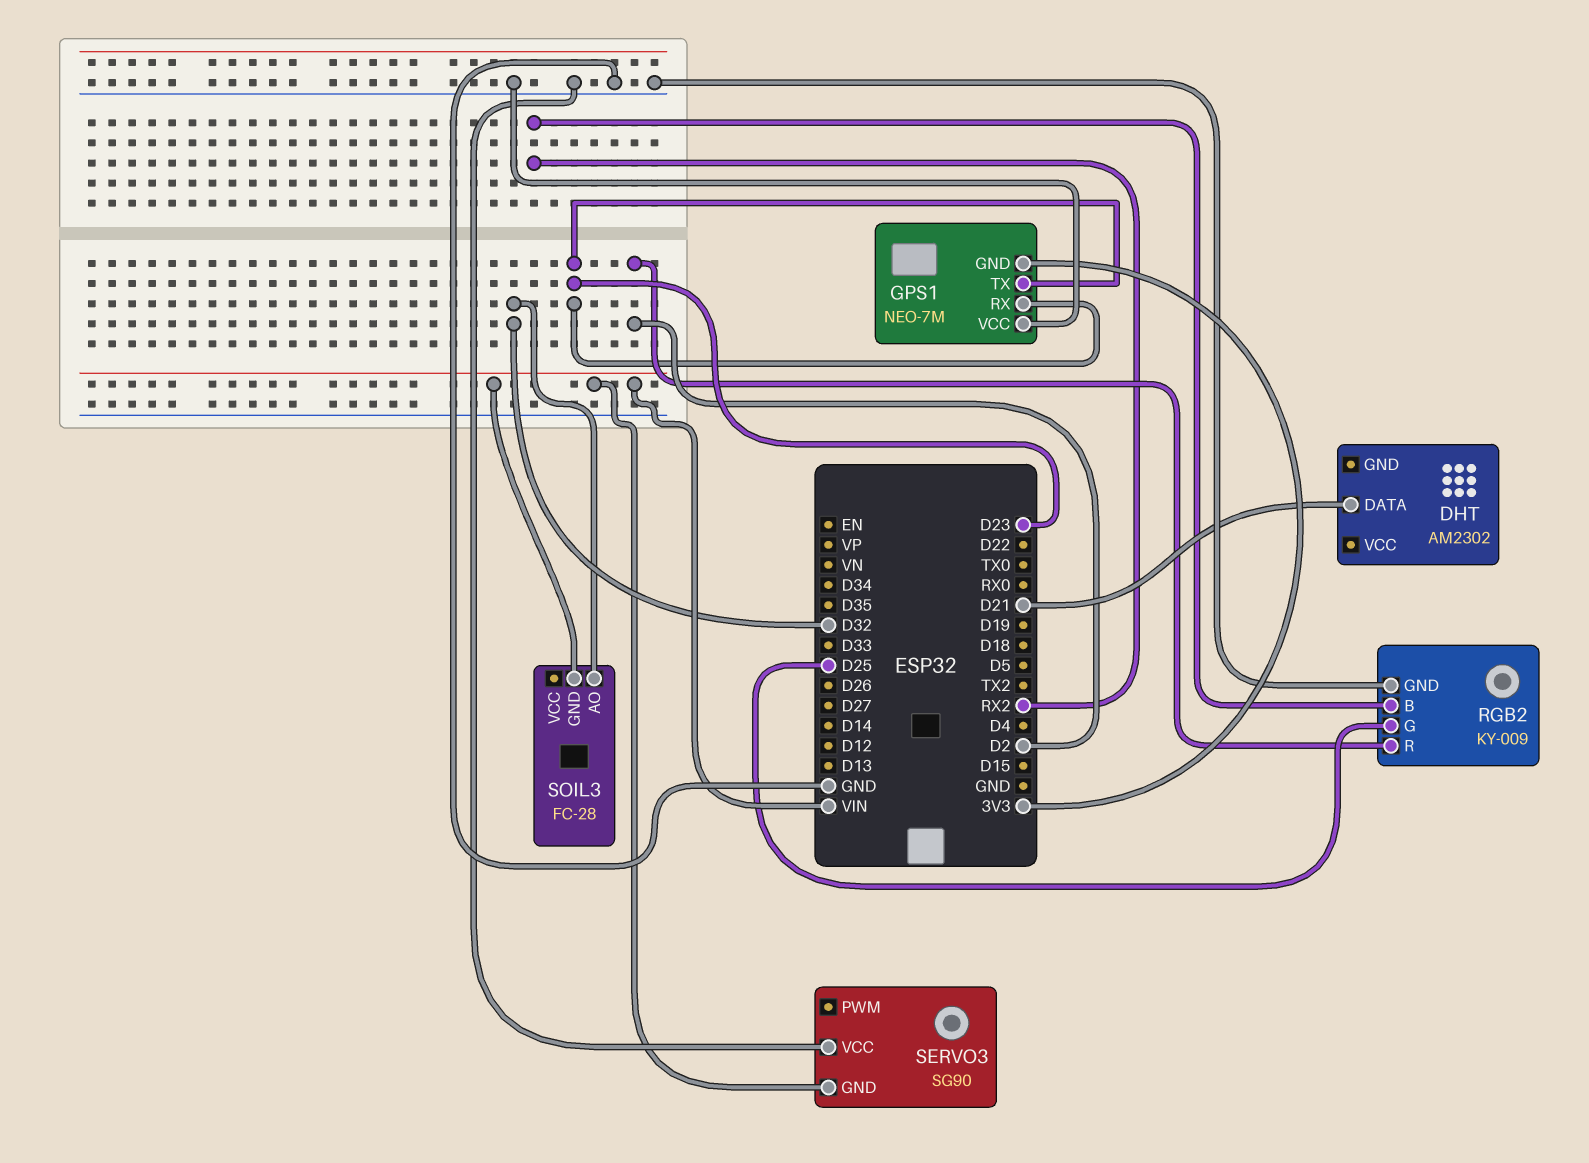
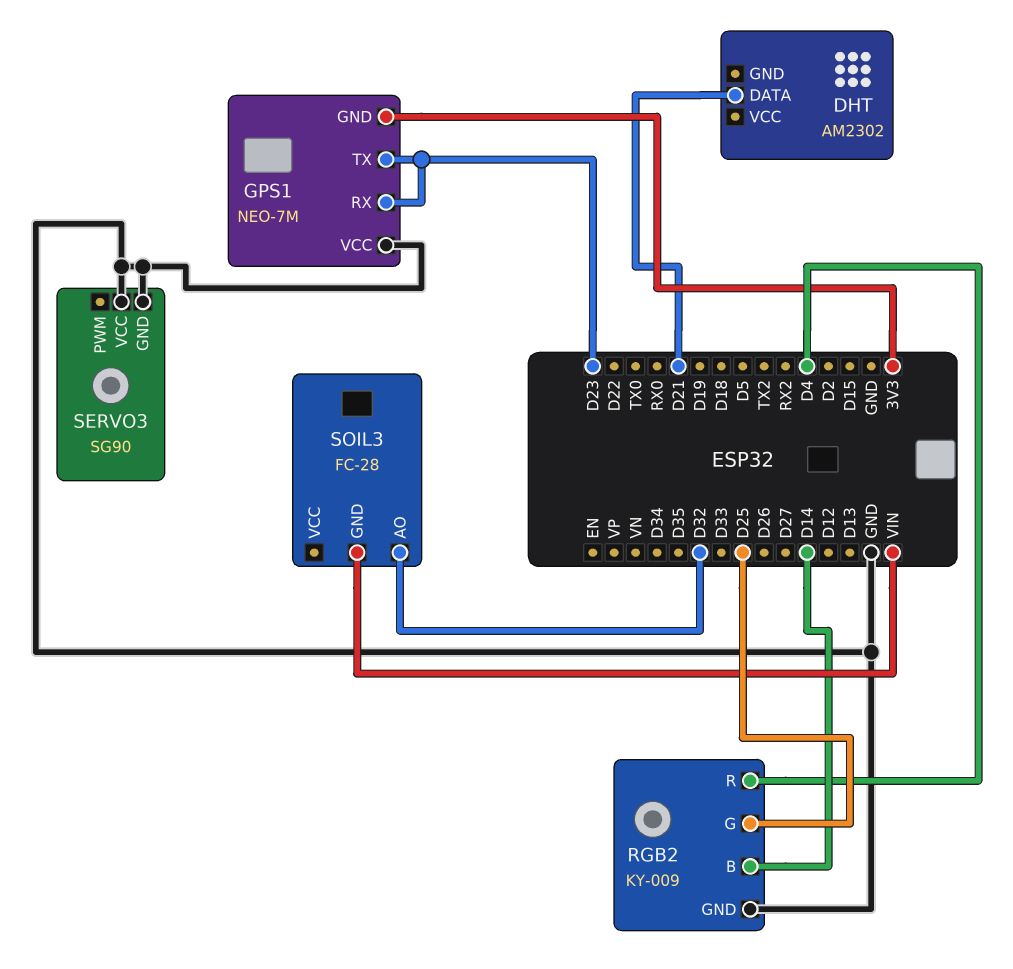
RGB2 pin B: RX2 -> D14
RGB2 pin R: D2 -> D4
SERVO3 pin GND: VIN -> GND

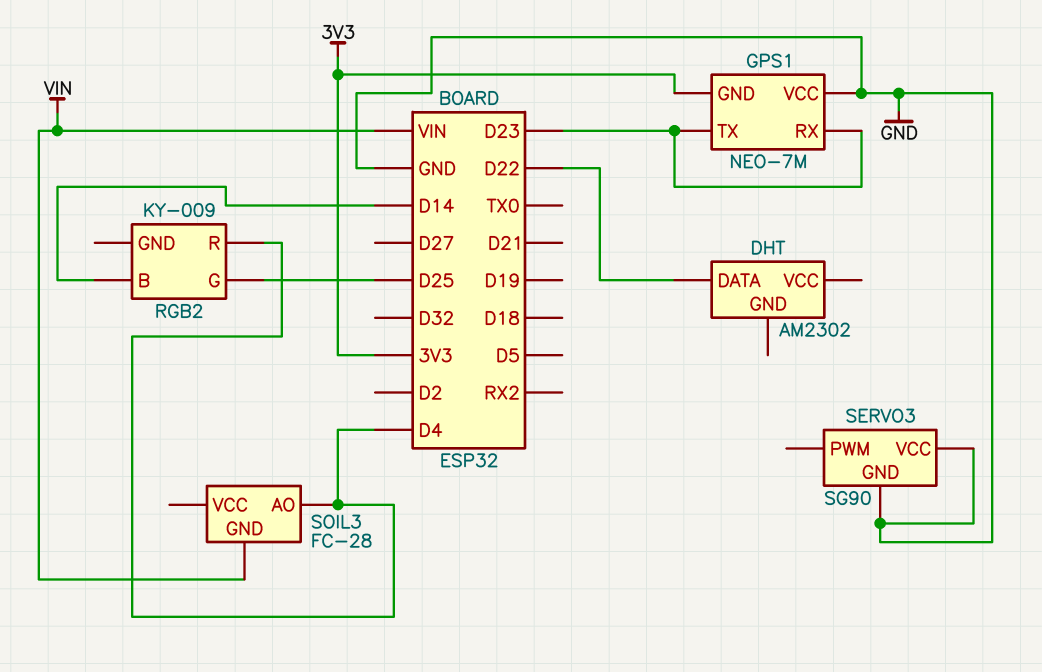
DHT pin DATA: D21 -> D22
RGB2 pin GND: GND -> none
SOIL3 pin AO: D32 -> D4

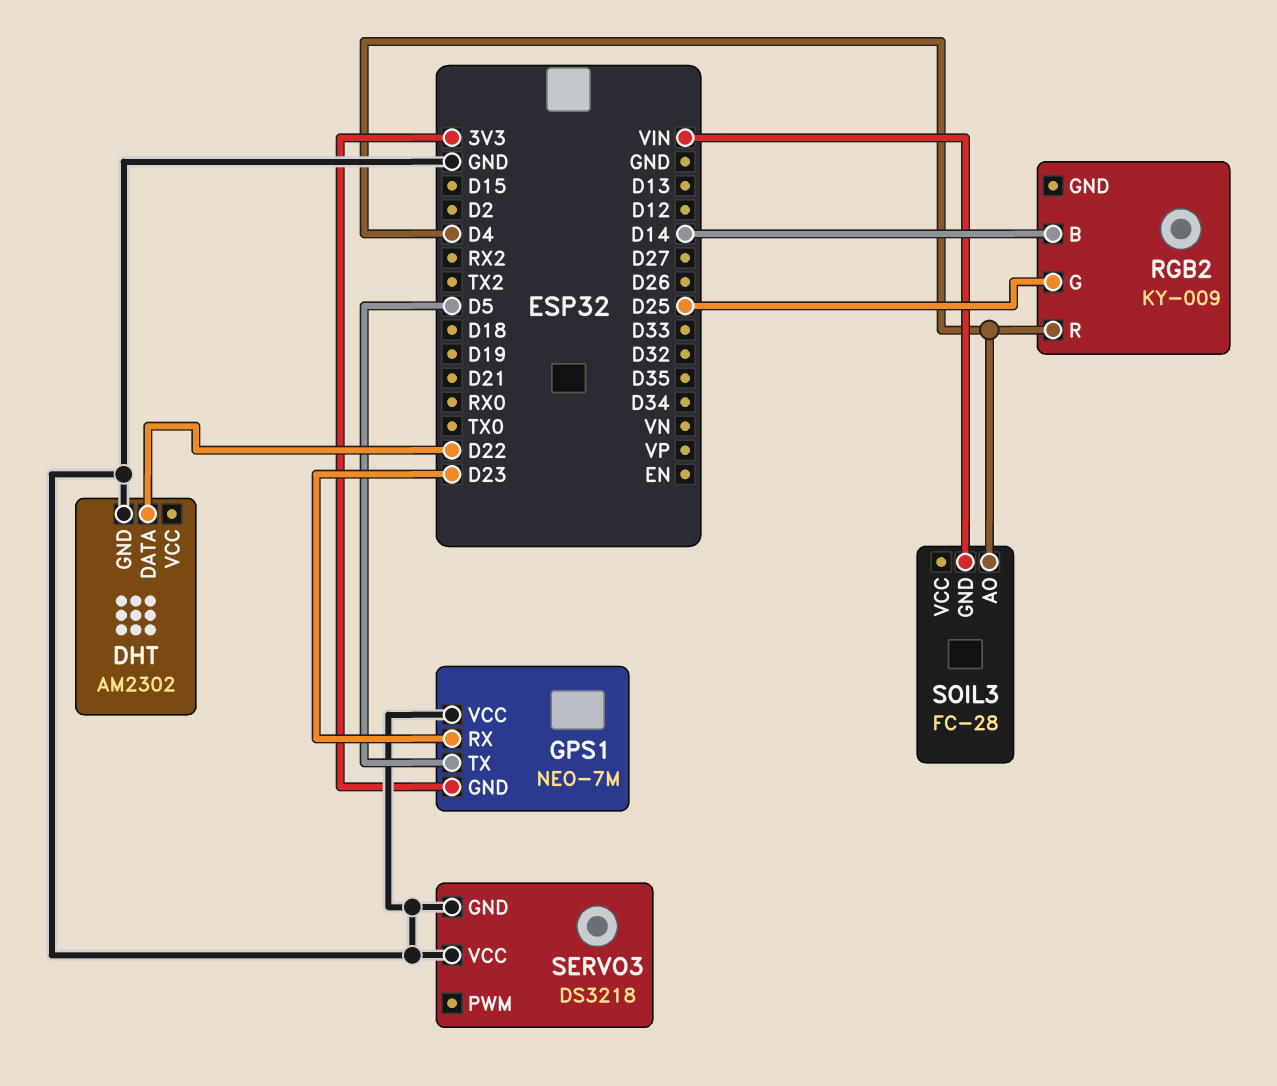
DHT pin GND: none -> GND
GPS1 pin TX: D23 -> D5
SERVO3: SG90 -> DS3218

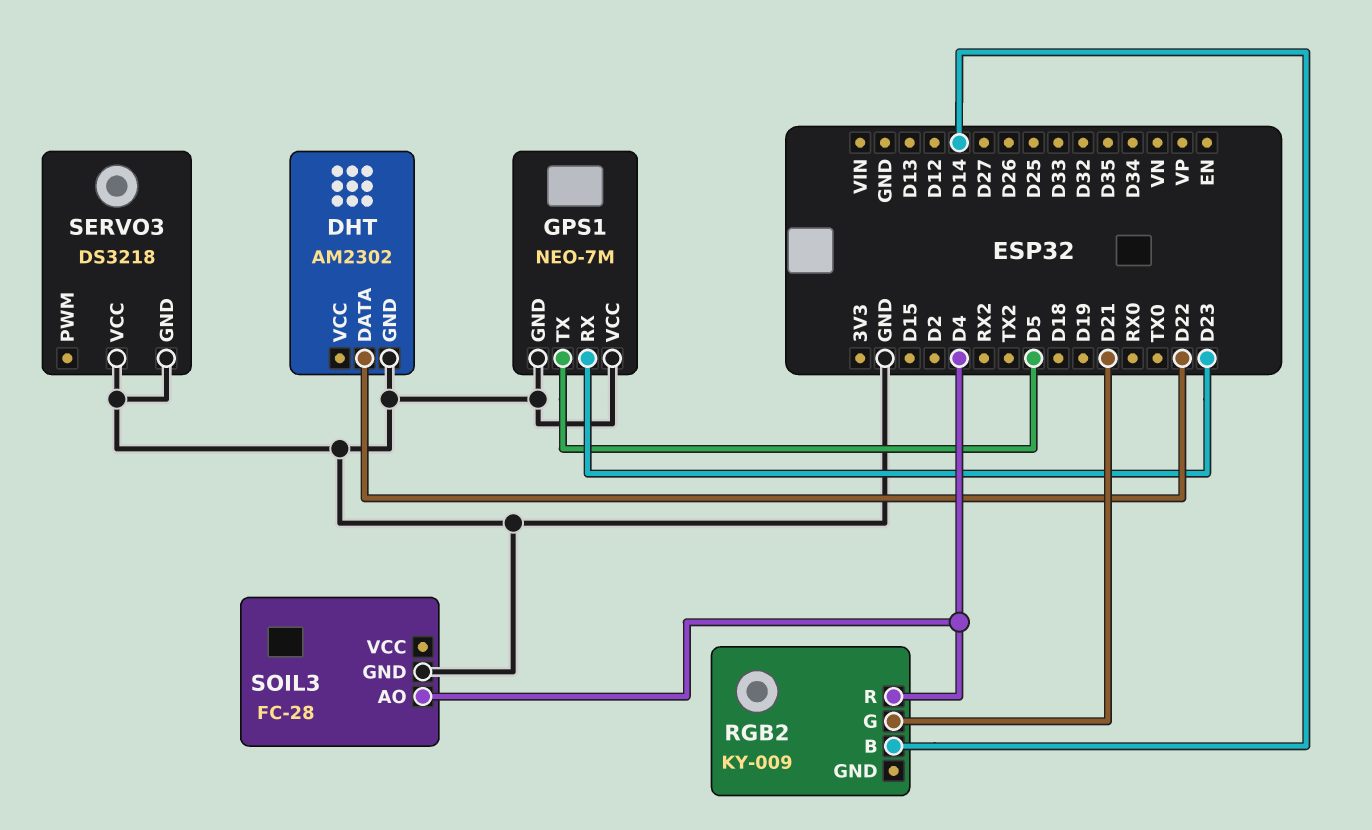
GPS1 pin GND: 3V3 -> GND
RGB2 pin G: D25 -> D21
SOIL3 pin GND: VIN -> GND

